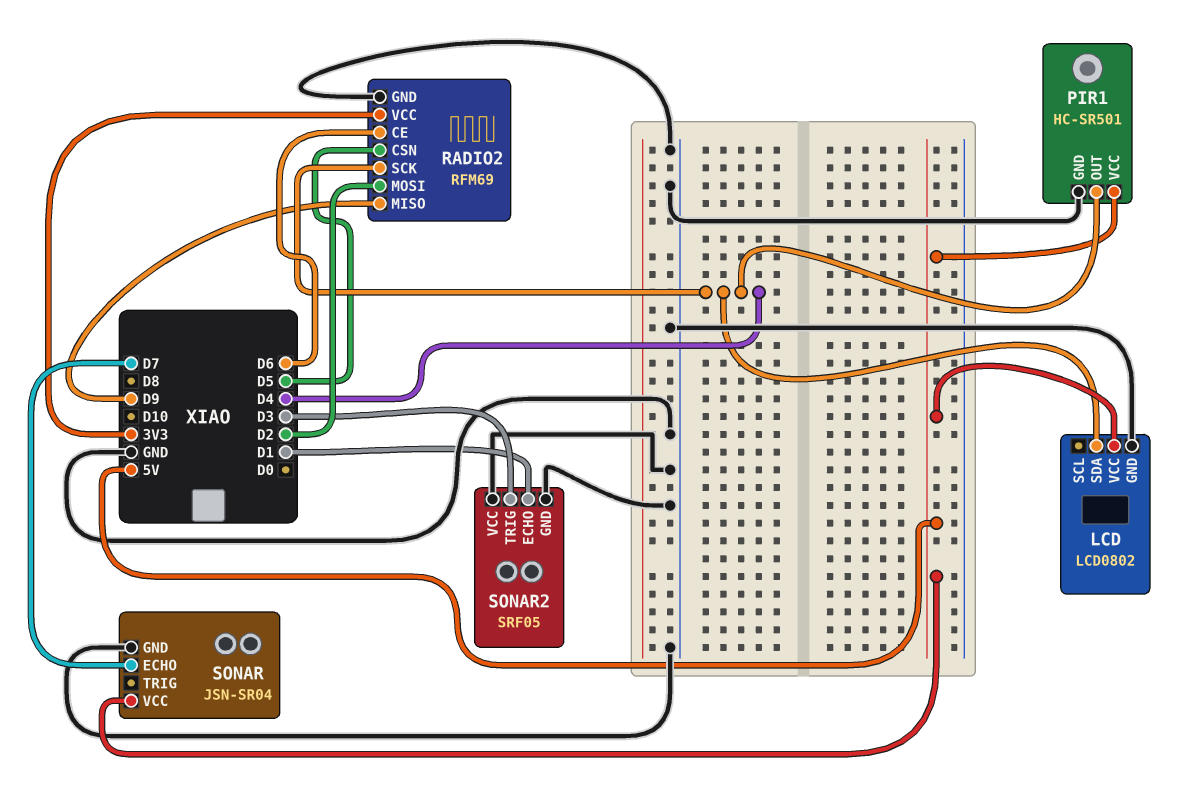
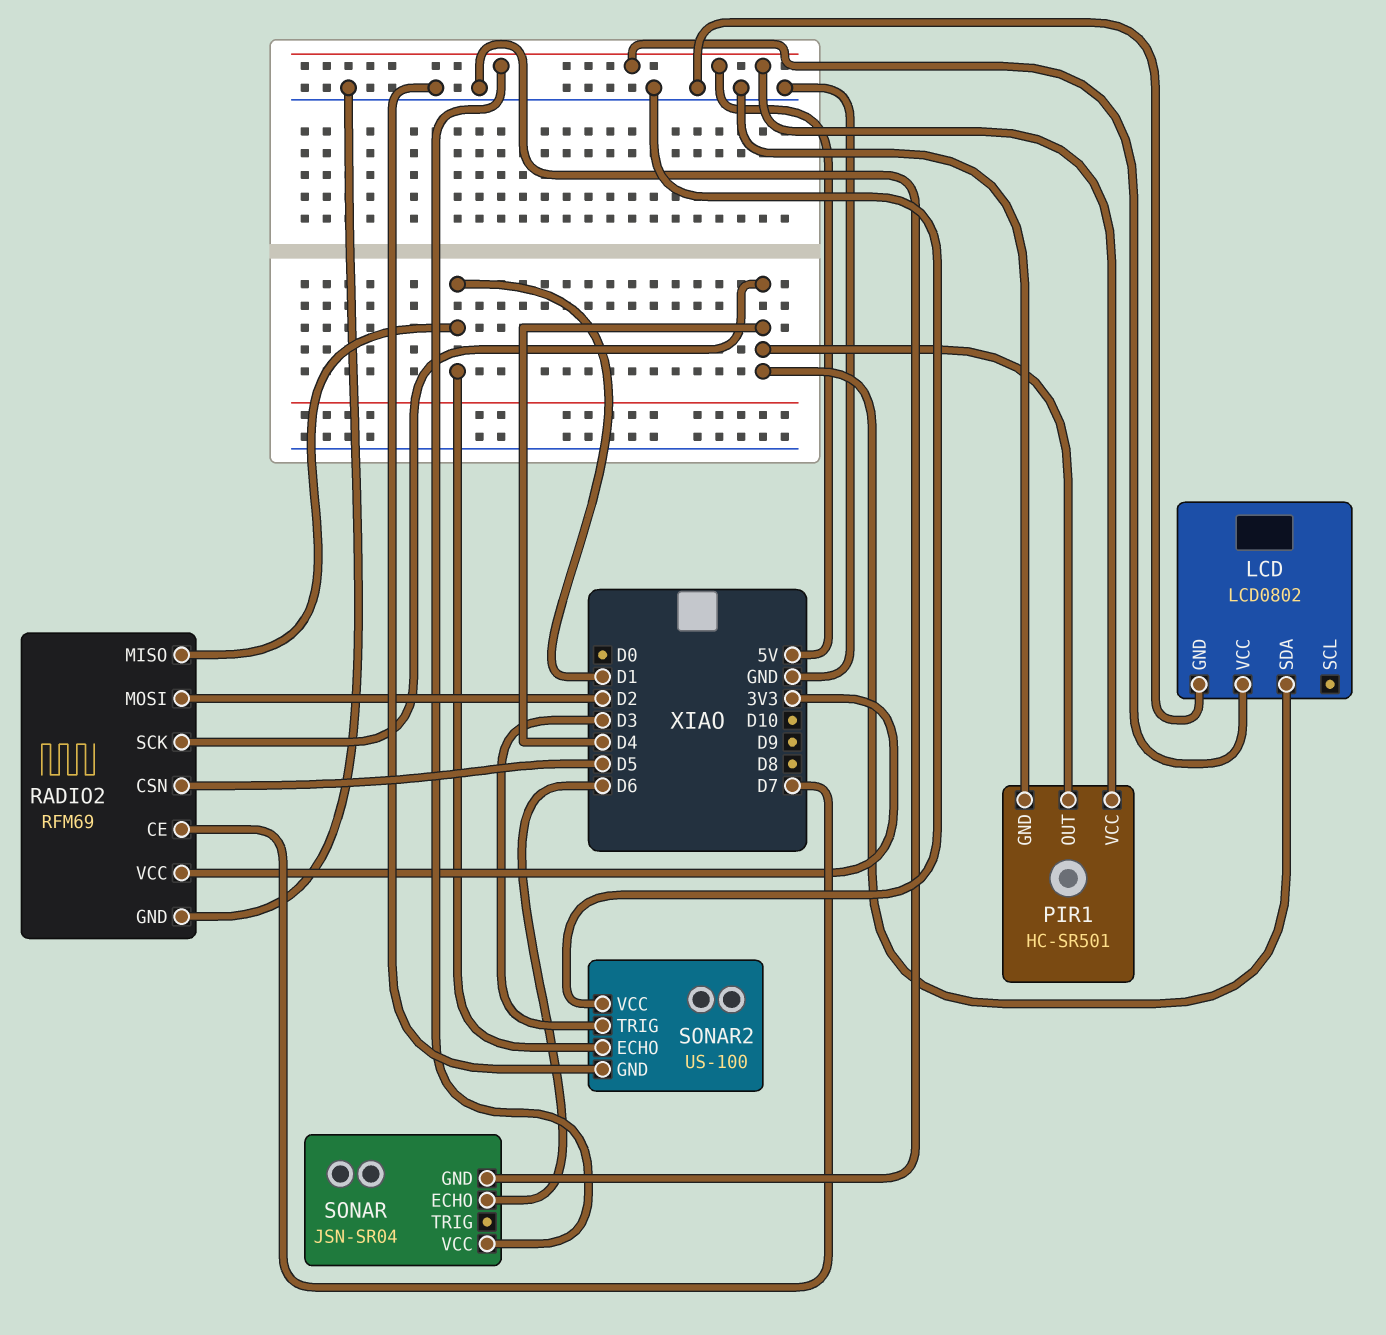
RADIO2 pin CE: D6 -> D7
RADIO2 pin MISO: D9 -> D1
SONAR pin ECHO: D7 -> D6
SONAR2: SRF05 -> US-100

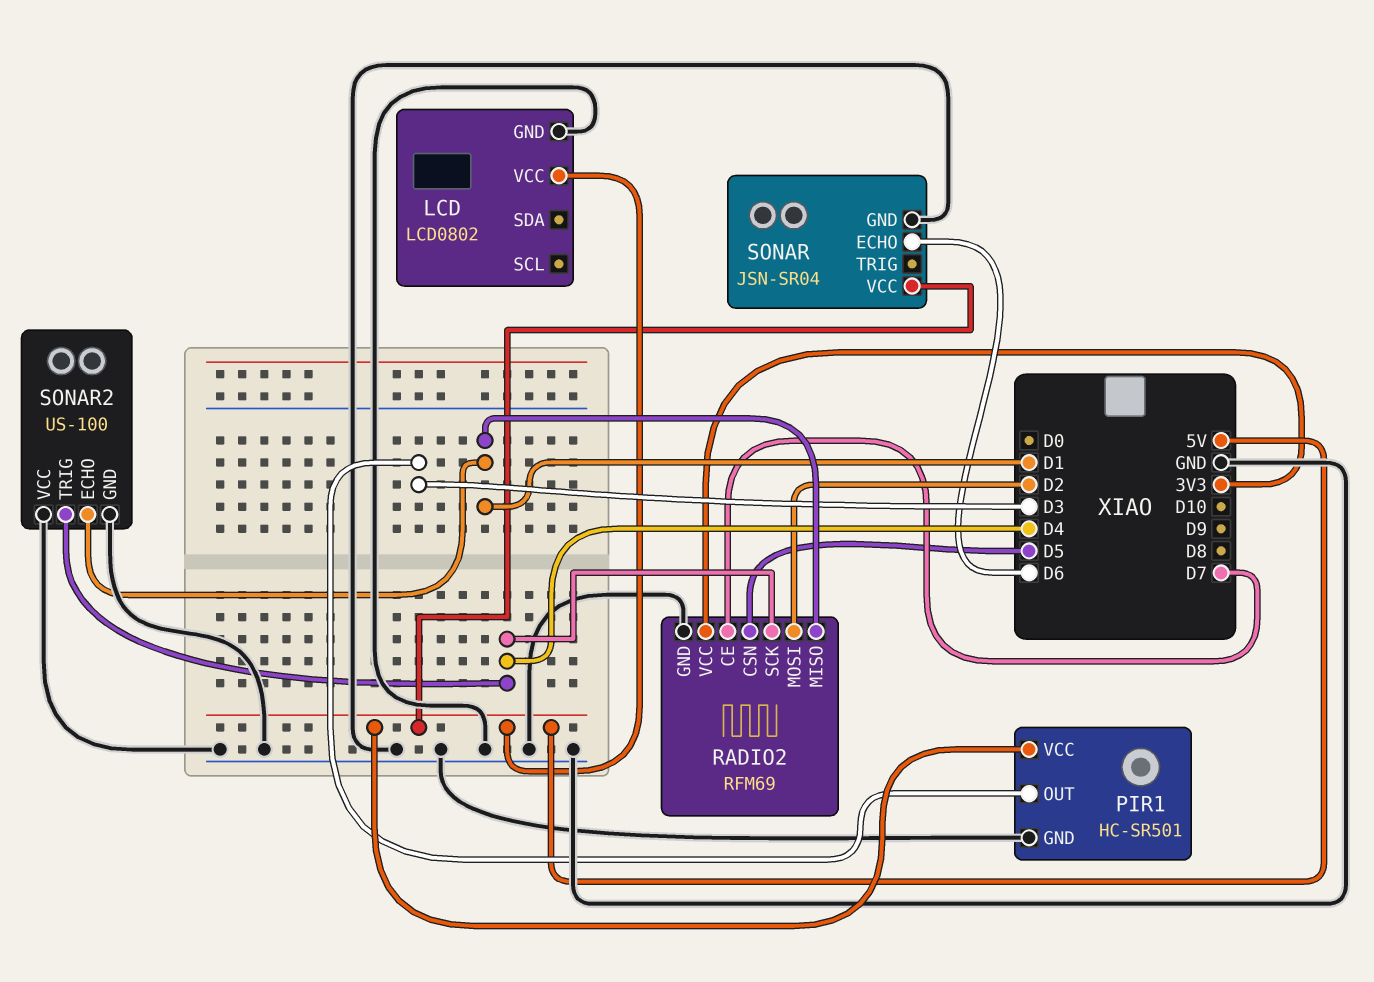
LCD pin SDA: D4 -> none
PIR1 pin OUT: D4 -> D3
SONAR2 pin TRIG: D3 -> D4

